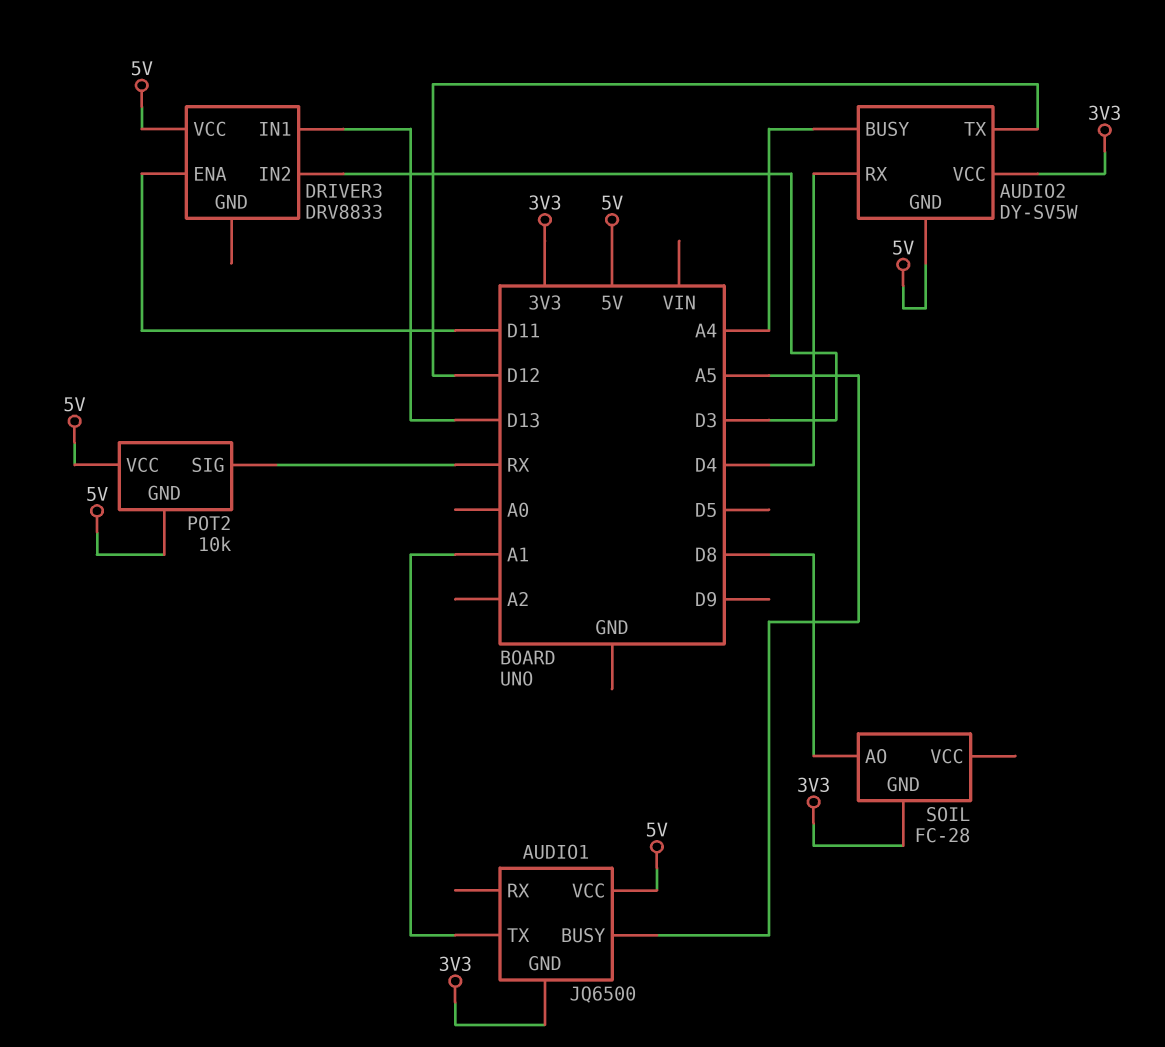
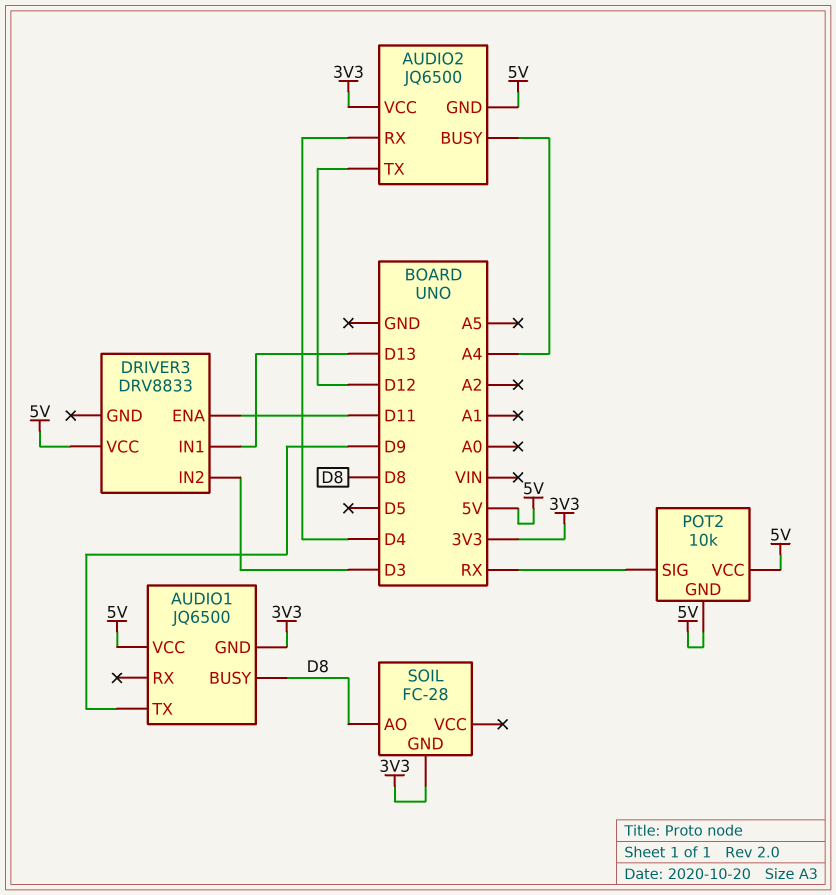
AUDIO1 pin BUSY: A5 -> D8
AUDIO1 pin TX: A1 -> D9
AUDIO2: DY-SV5W -> JQ6500

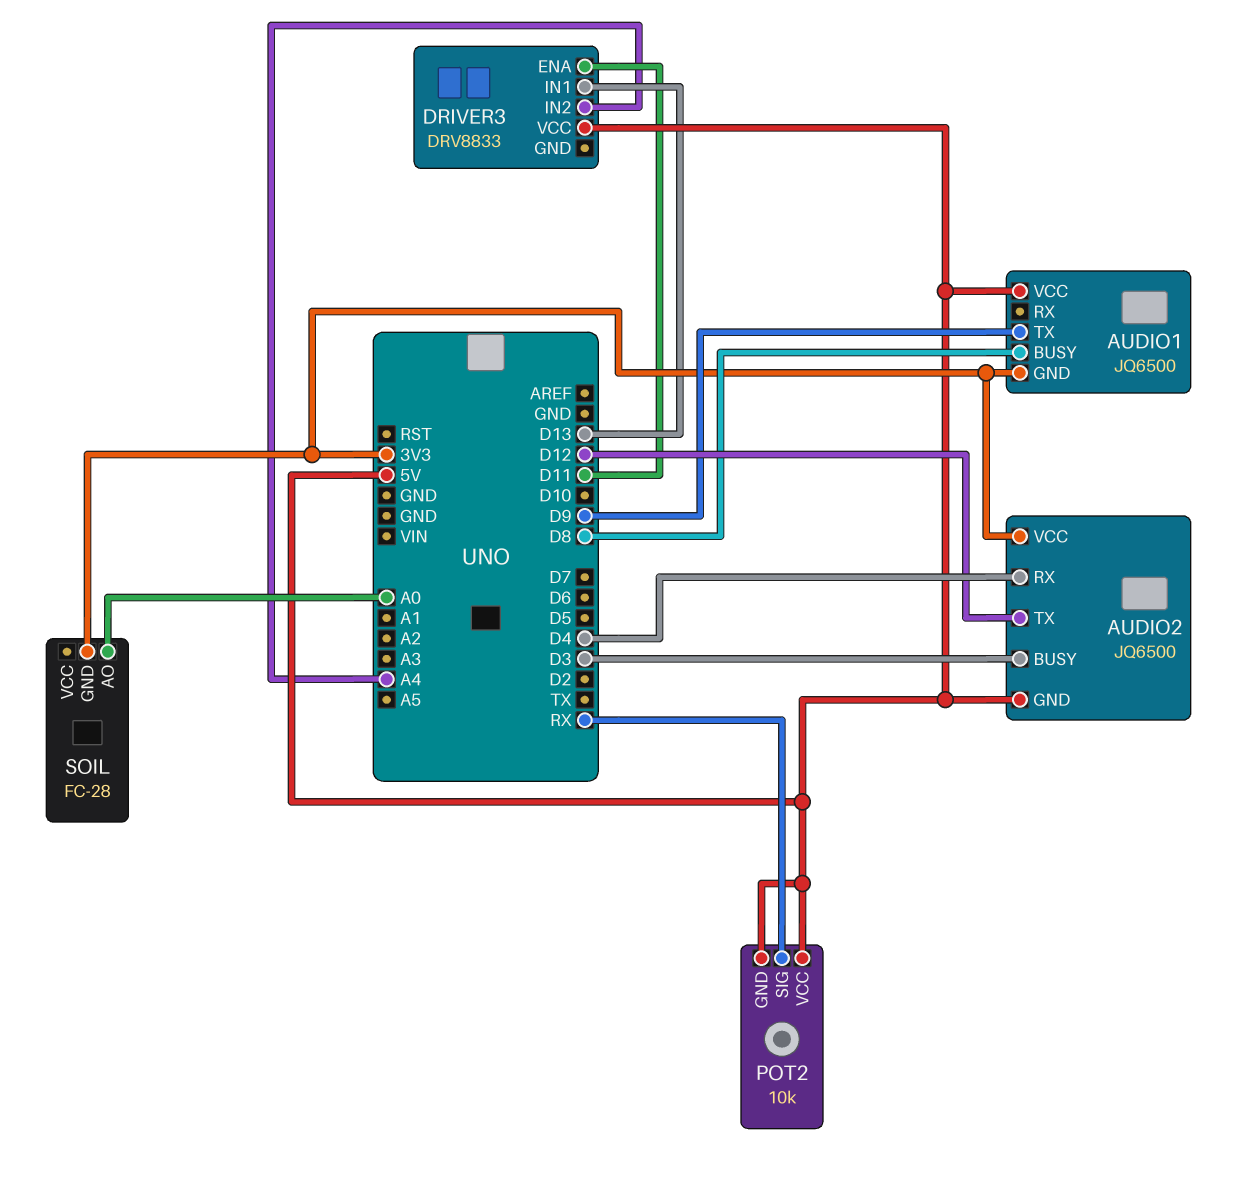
AUDIO2 pin BUSY: A4 -> D3
DRIVER3 pin IN2: D3 -> A4
SOIL pin AO: D8 -> A0

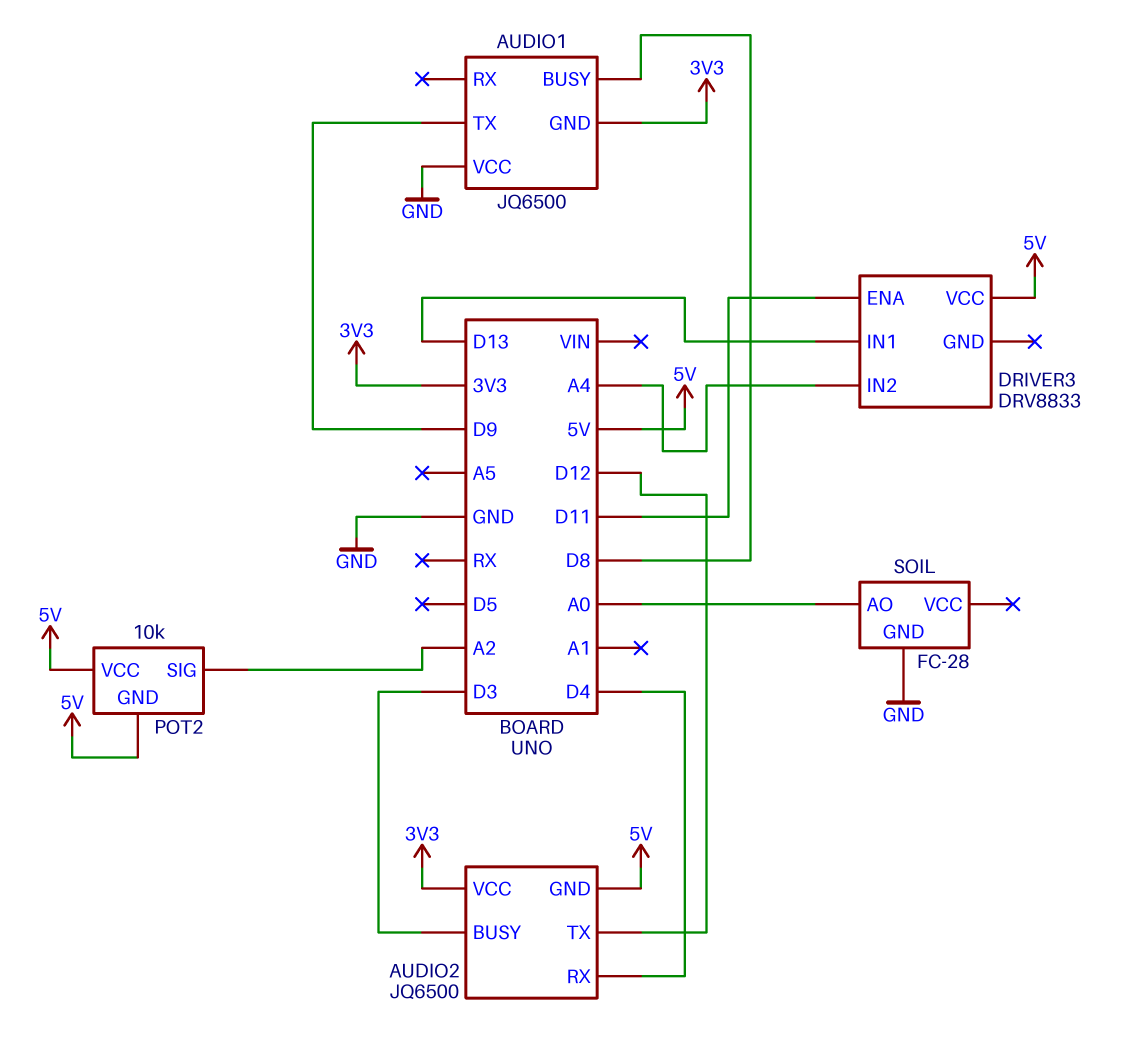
AUDIO1 pin VCC: 5V -> GND
POT2 pin SIG: RX -> A2
SOIL pin GND: 3V3 -> GND

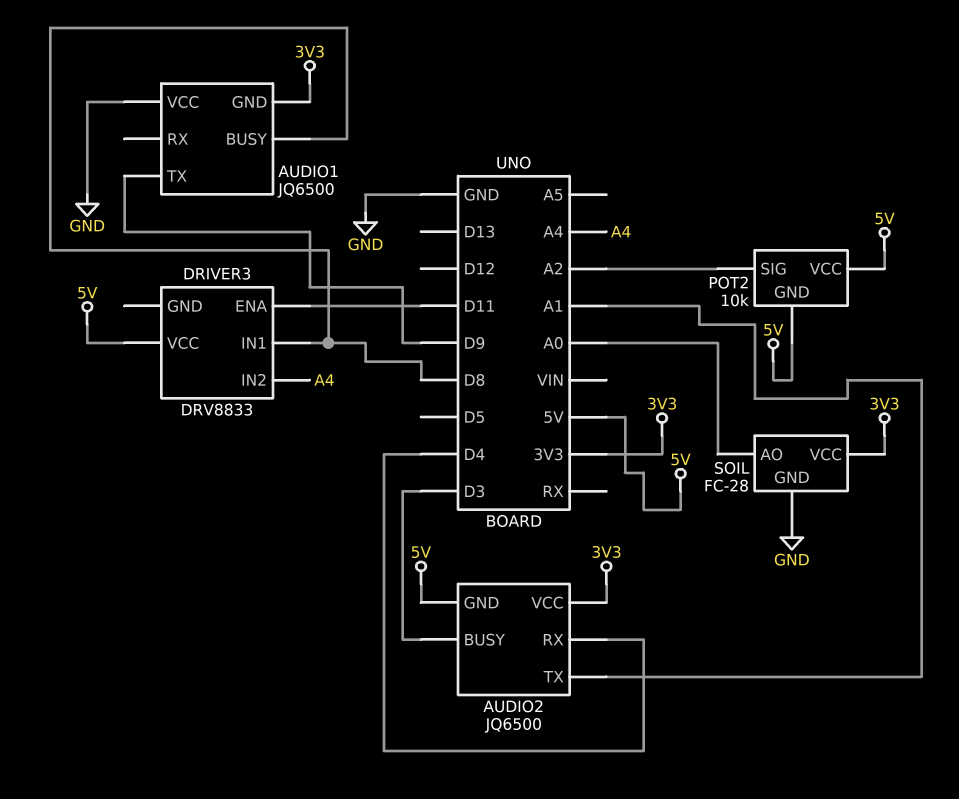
AUDIO2 pin TX: D12 -> A1
DRIVER3 pin IN1: D13 -> D8
SOIL pin VCC: none -> 3V3

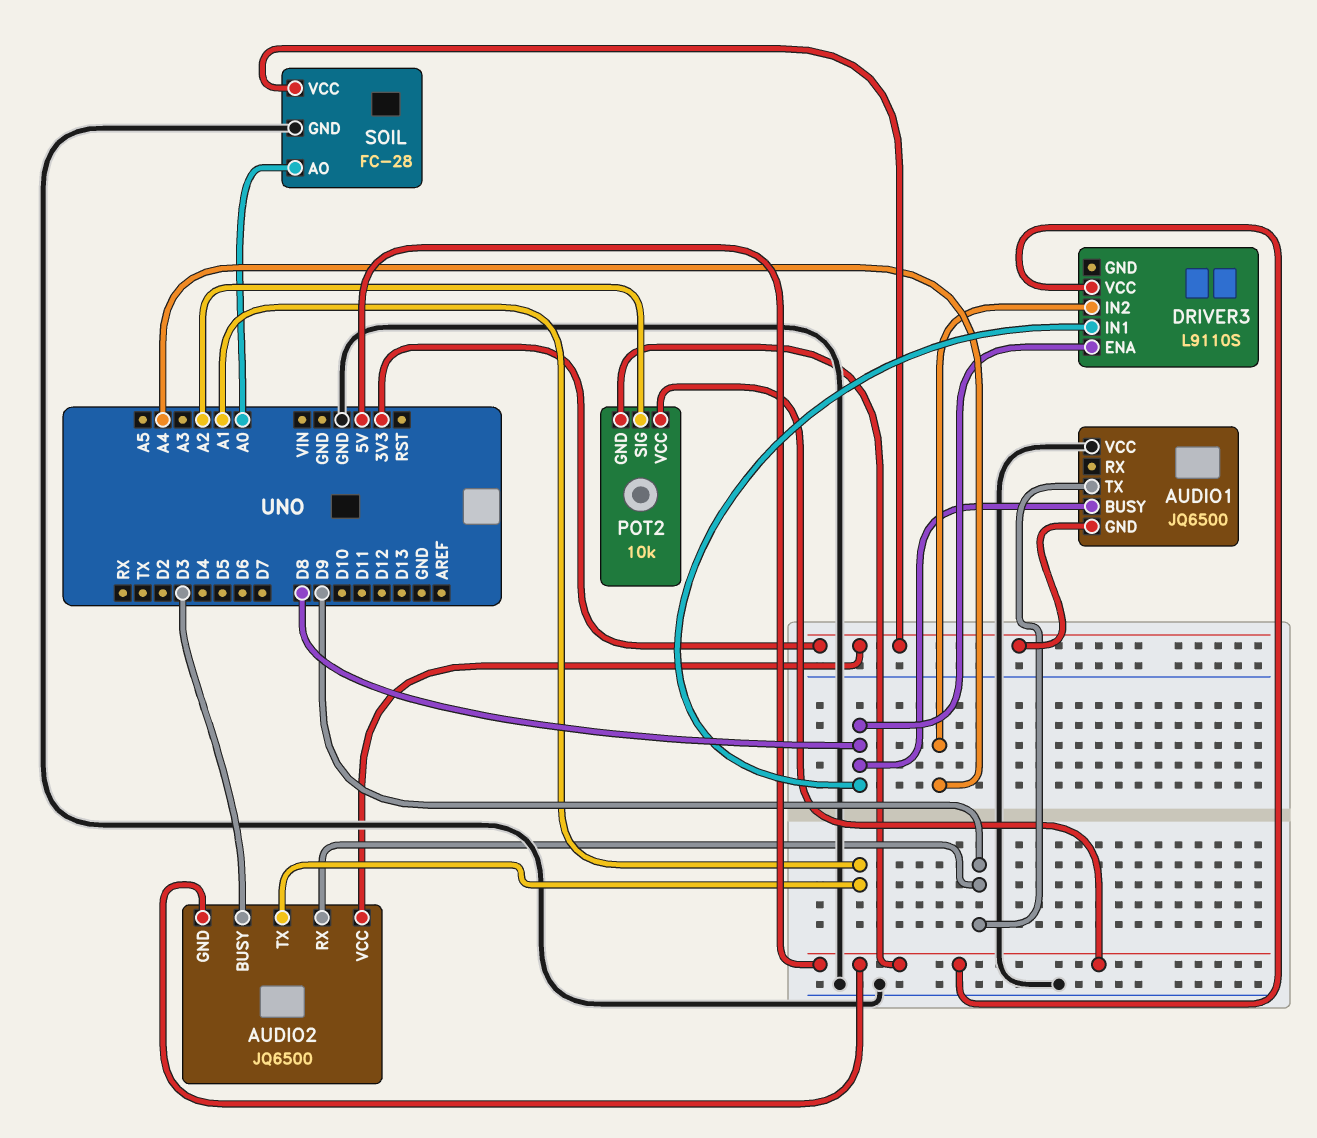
AUDIO2 pin RX: D4 -> D9
DRIVER3: DRV8833 -> L9110S
DRIVER3 pin ENA: D11 -> D8

